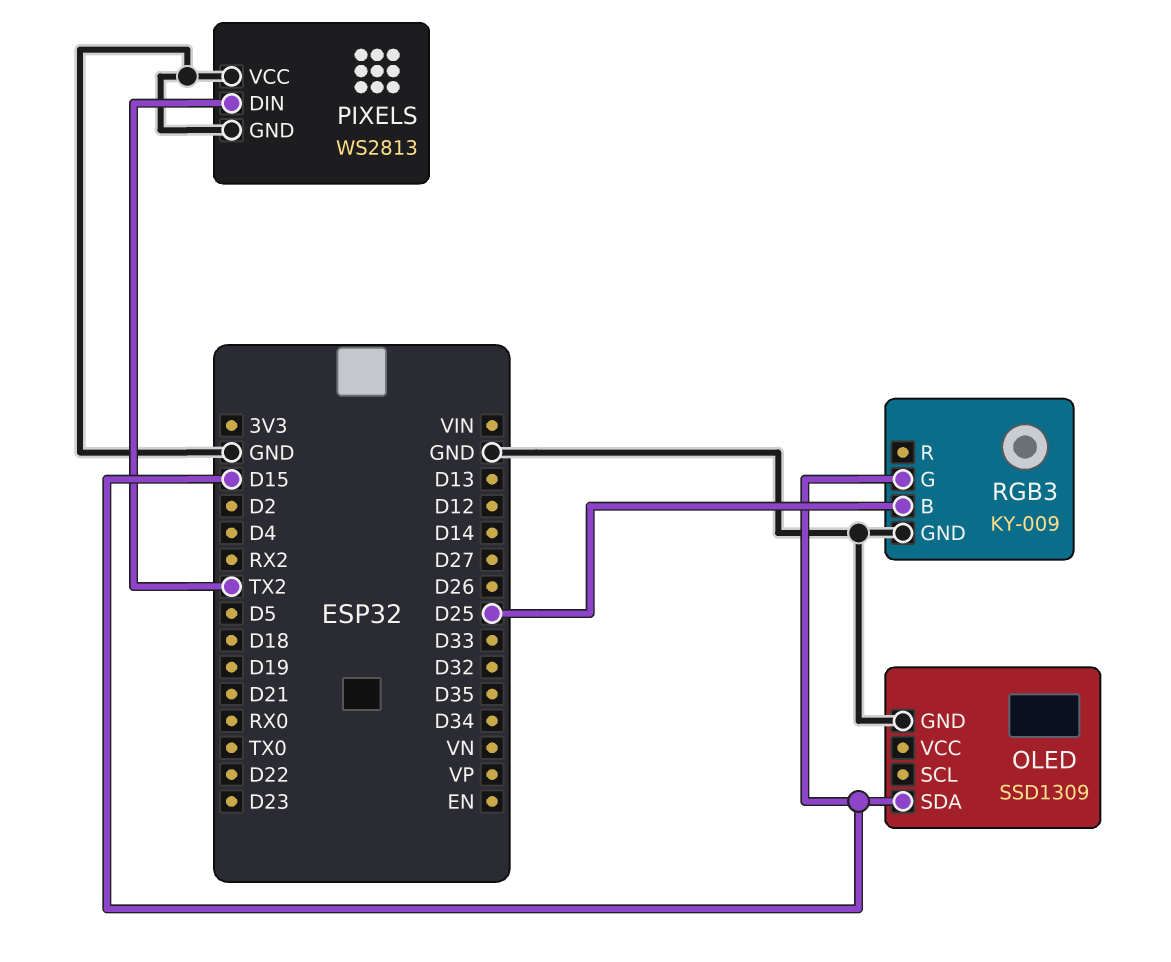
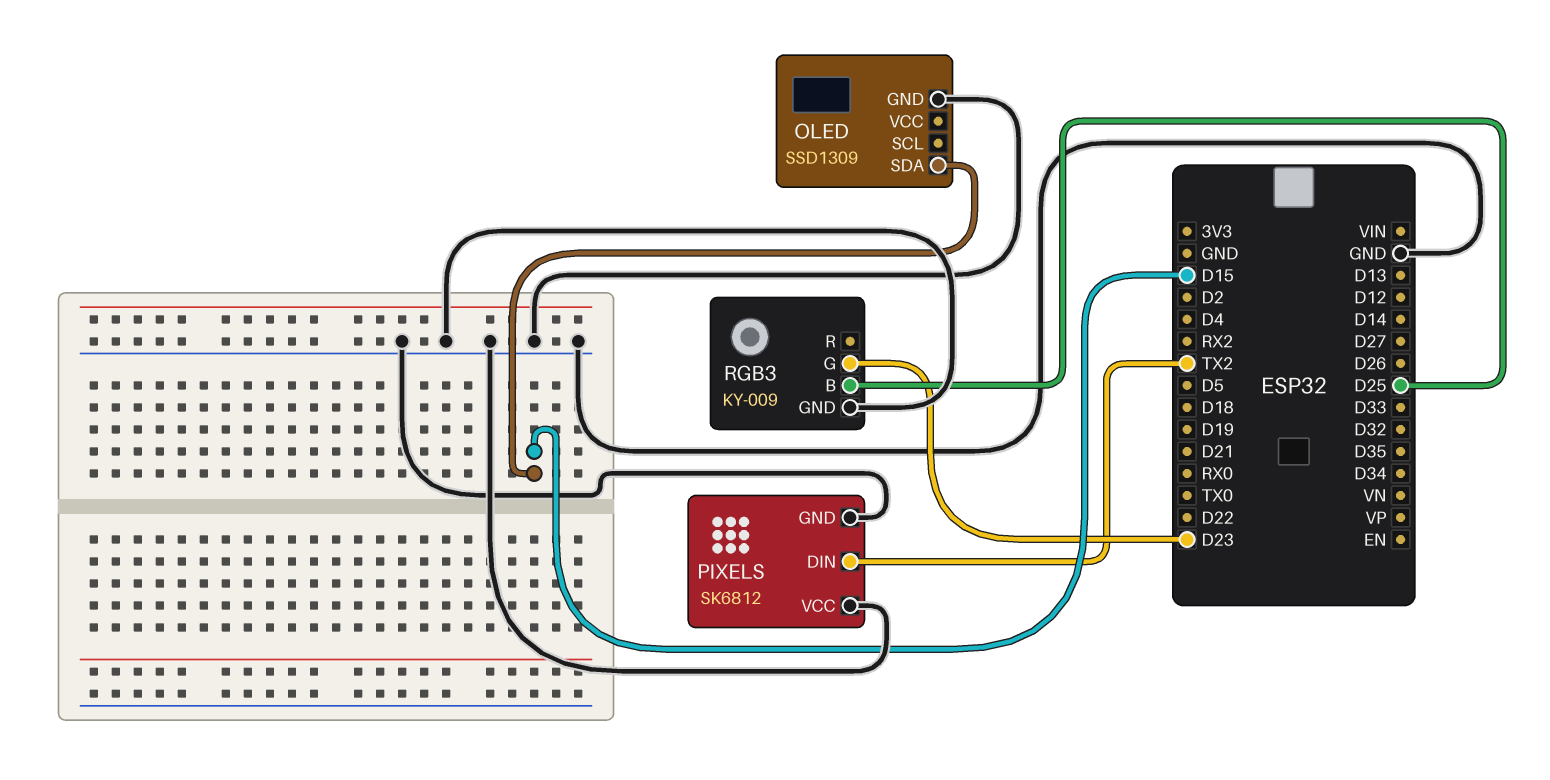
PIXELS: WS2813 -> SK6812
RGB3 pin G: D15 -> D23

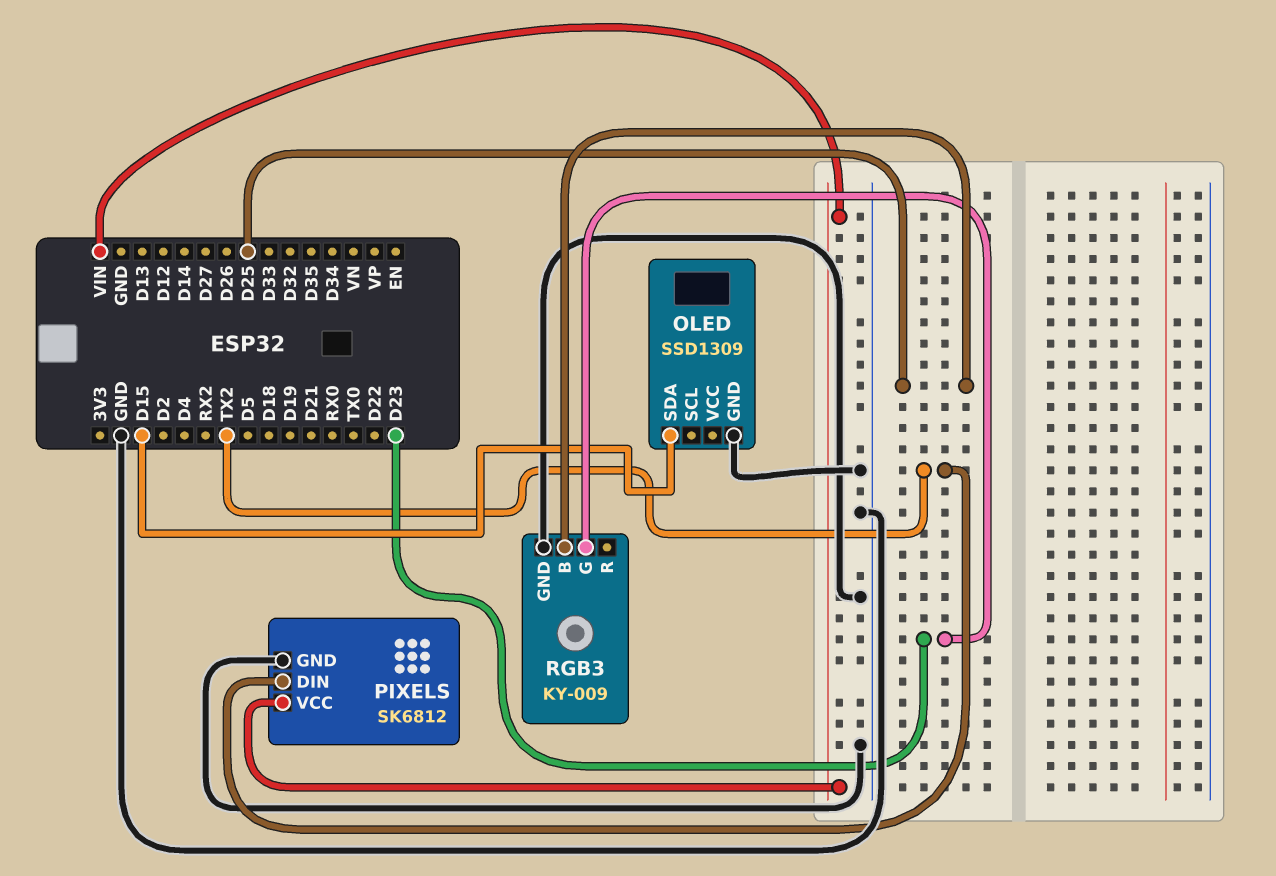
PIXELS pin VCC: GND -> VIN

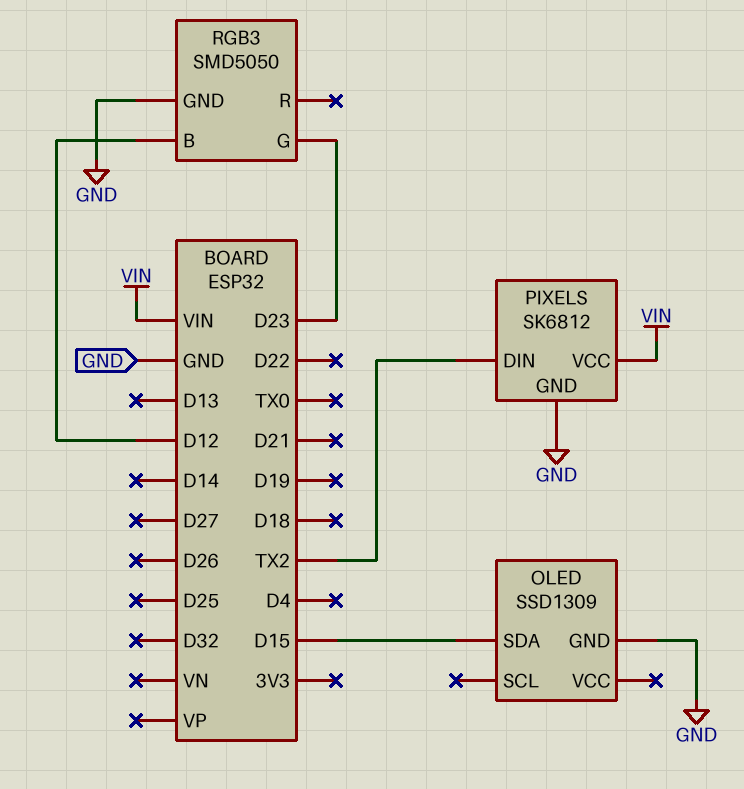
RGB3: KY-009 -> SMD5050
RGB3 pin B: D25 -> D12

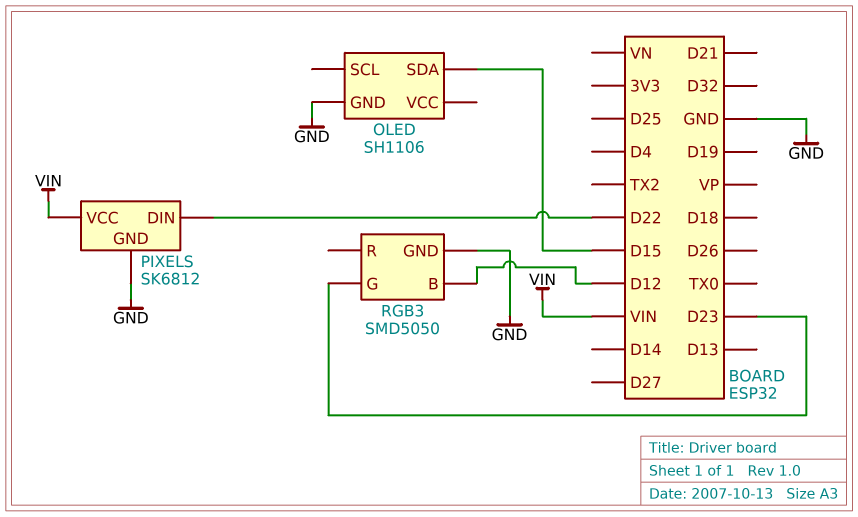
OLED: SSD1309 -> SH1106
PIXELS pin DIN: TX2 -> D22

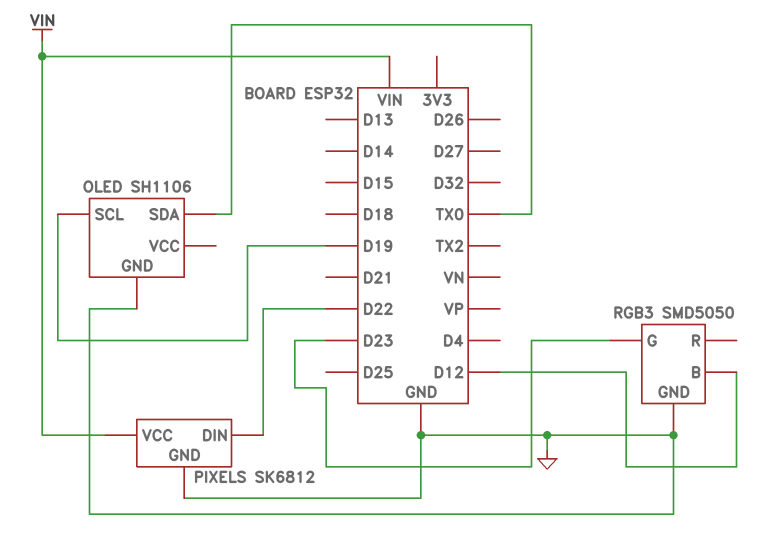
OLED pin SCL: none -> D19
OLED pin SDA: D15 -> TX0

